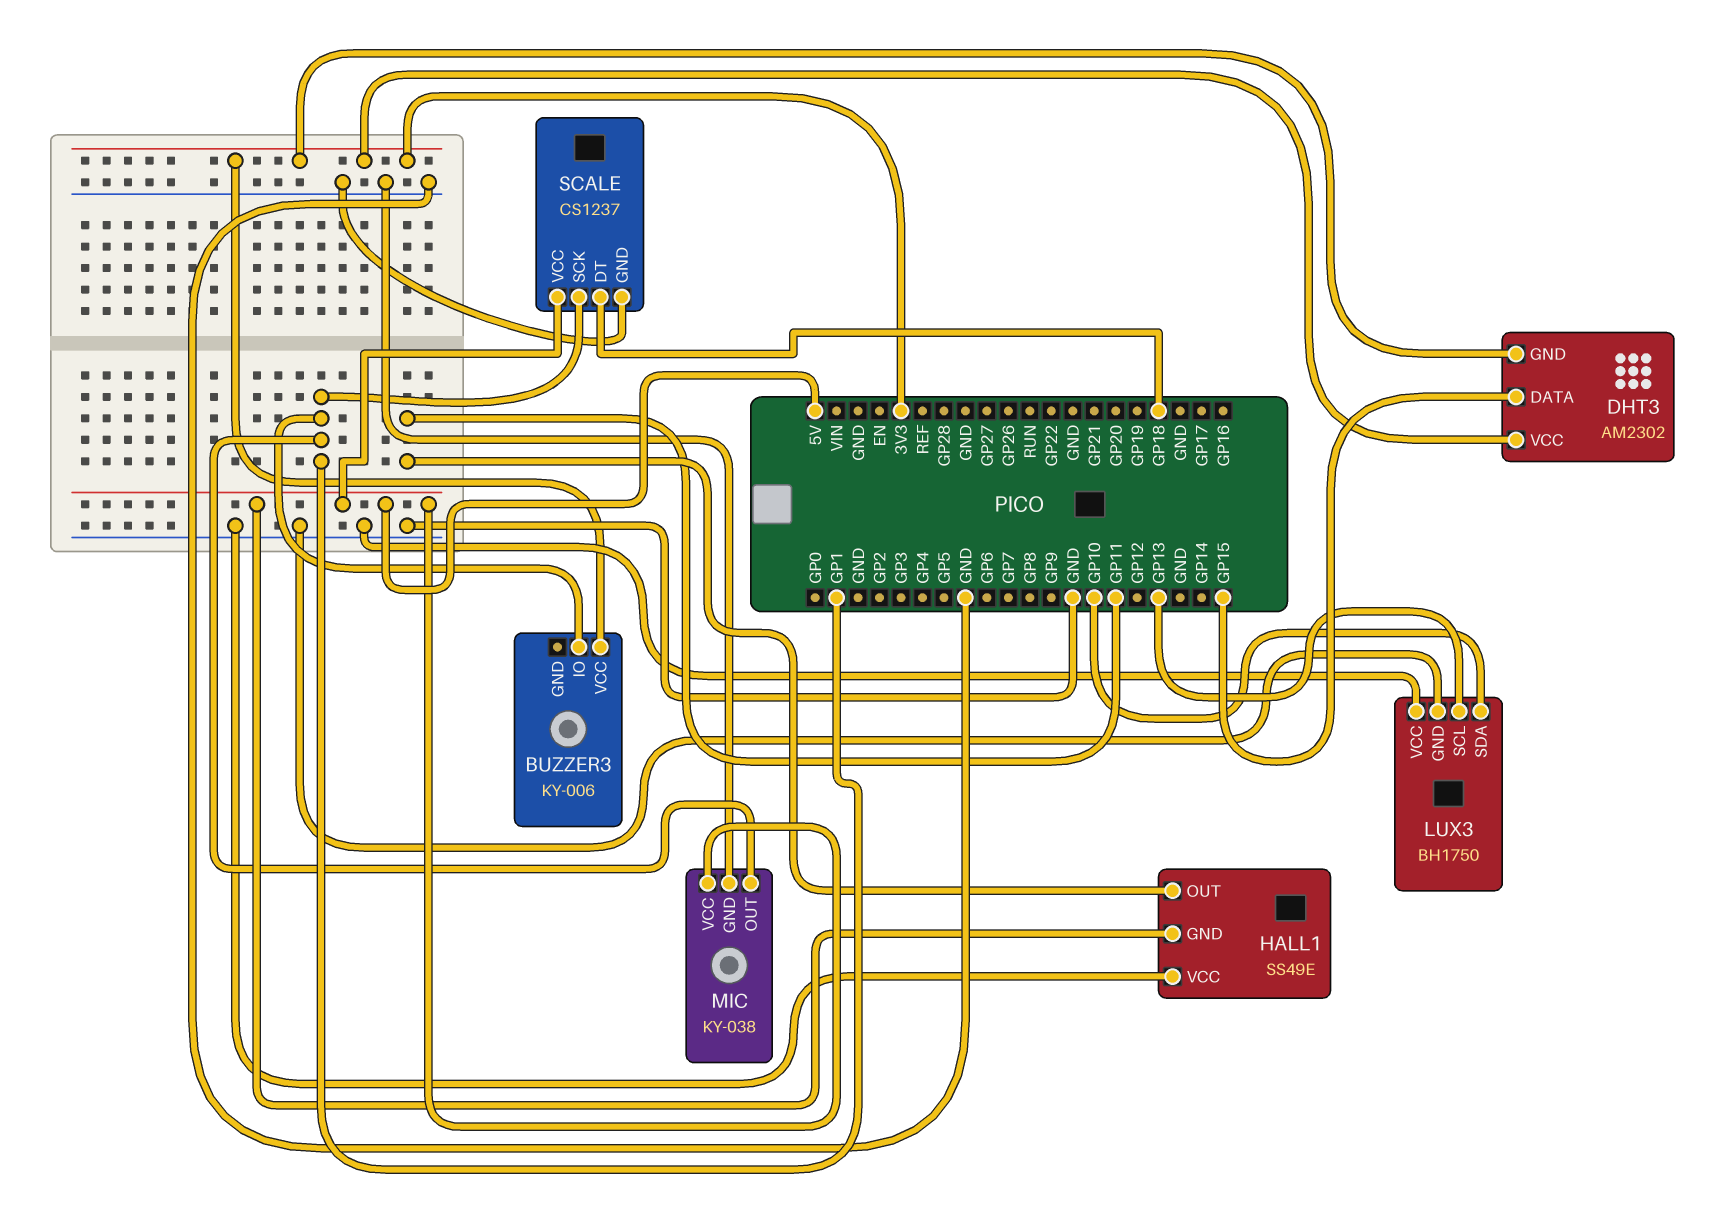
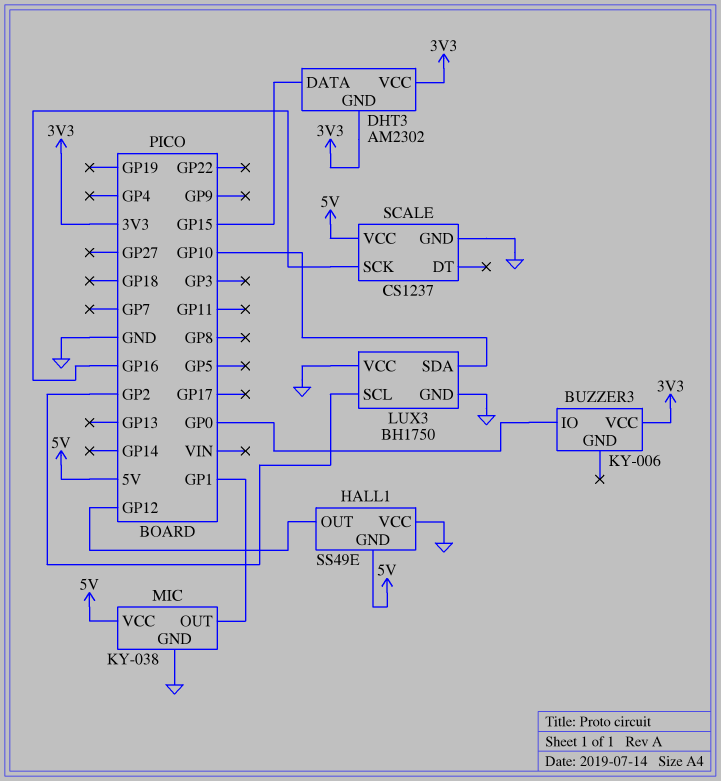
BUZZER3 pin IO: GP1 -> GP0
HALL1 pin OUT: GP11 -> GP12
LUX3 pin SCL: GP13 -> GP2
SCALE pin DT: GP18 -> none
SCALE pin SCK: GP1 -> GP16

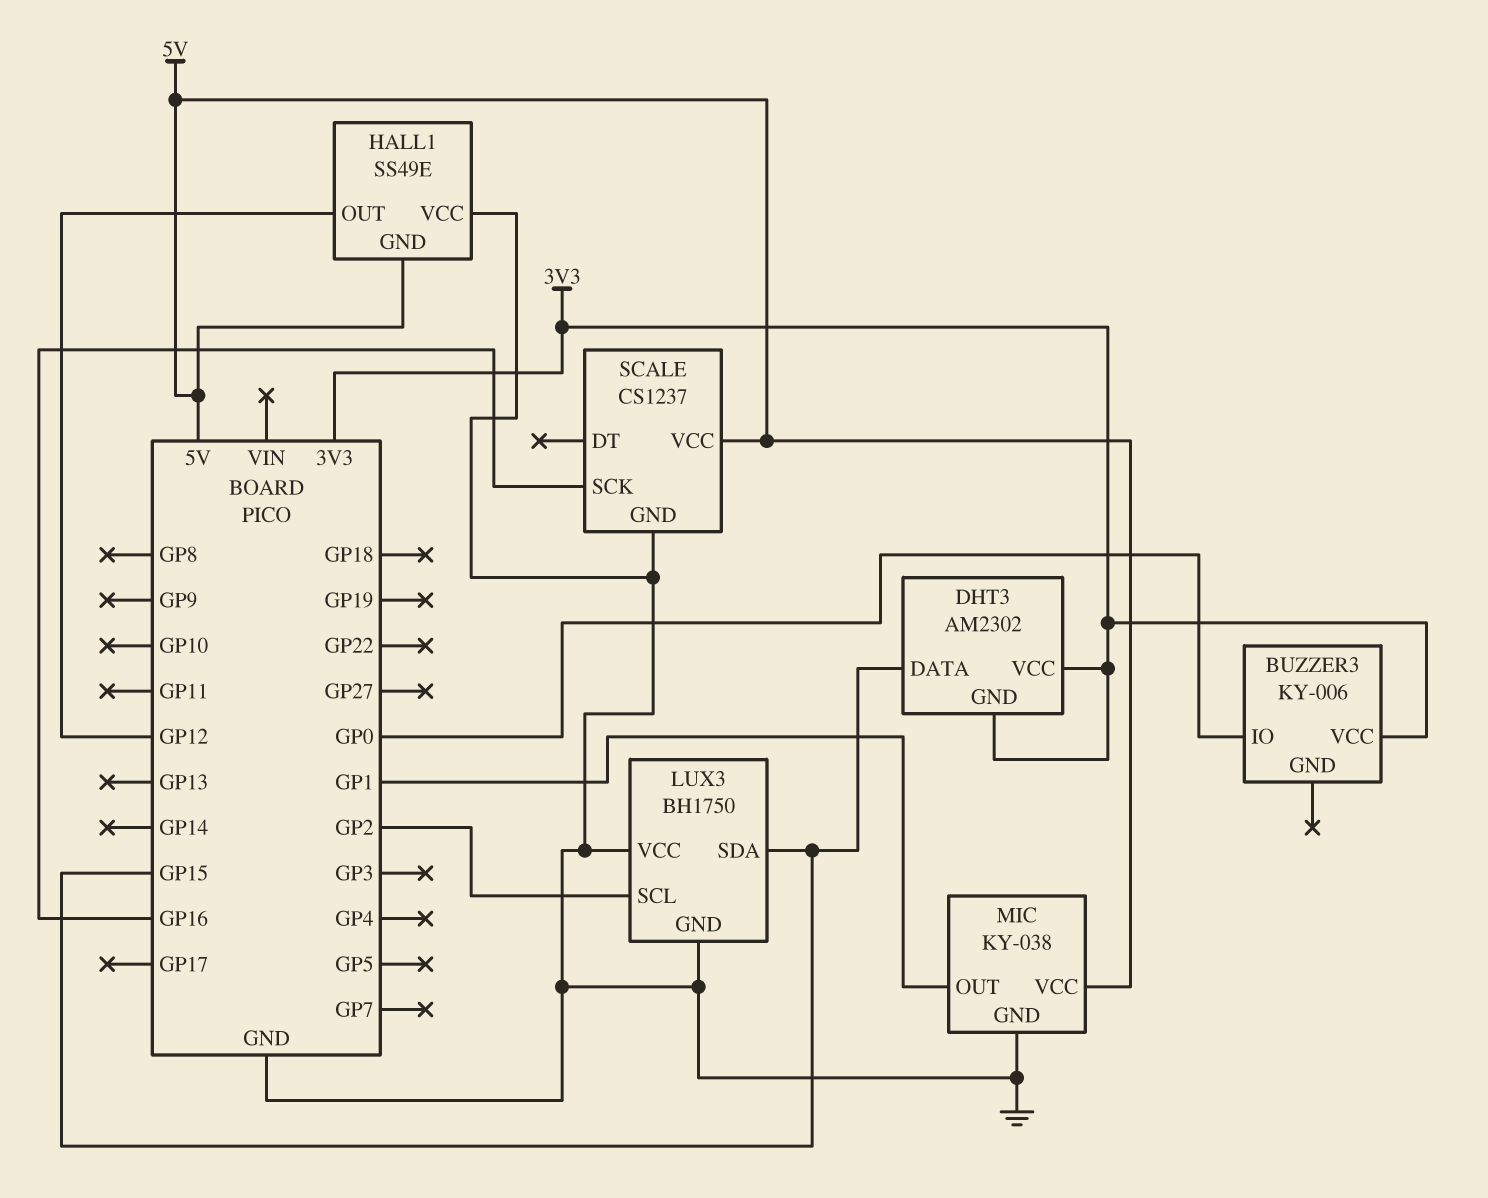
LUX3 pin SDA: GP10 -> GP15

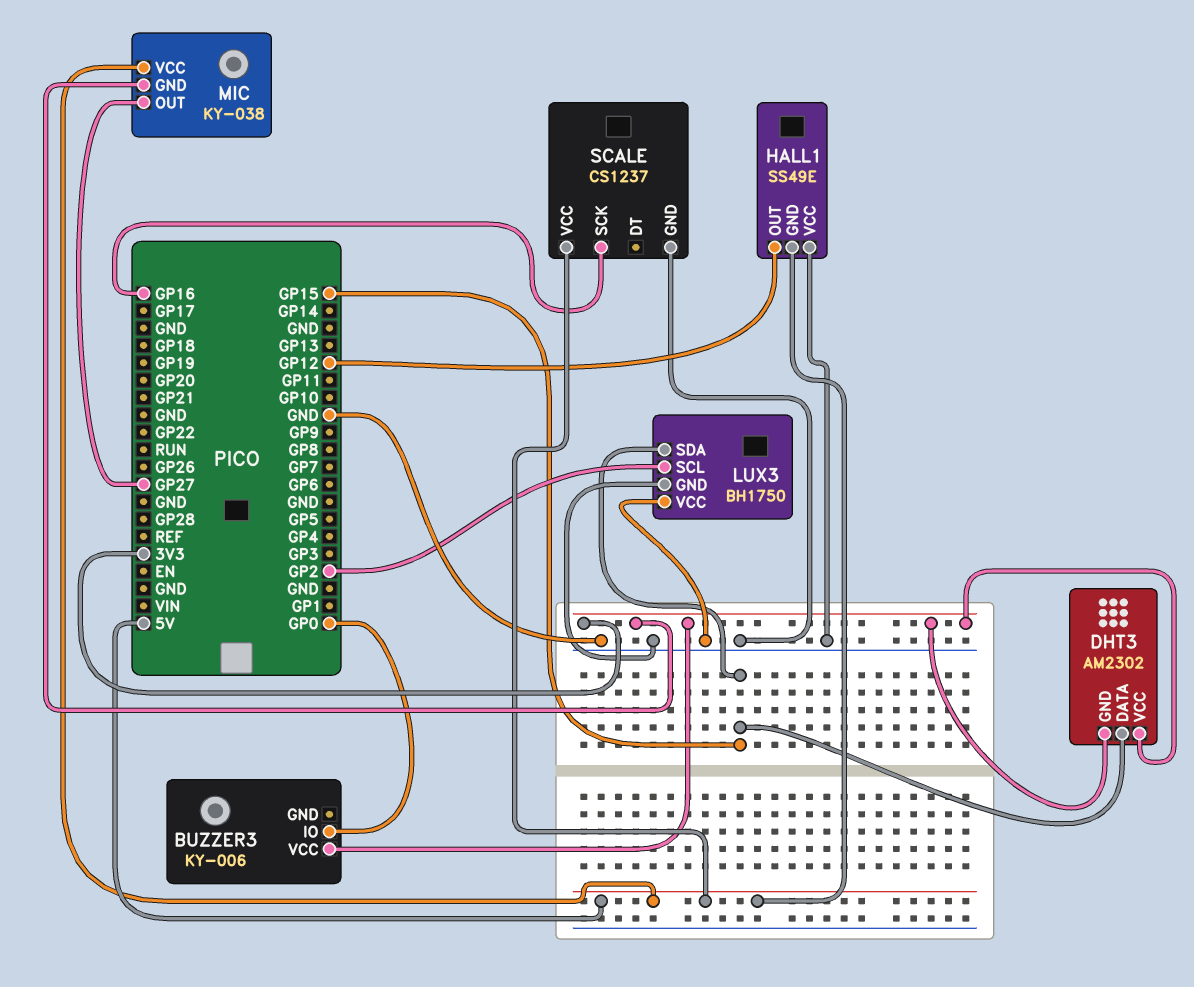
MIC pin GND: GND -> 3V3
MIC pin OUT: GP1 -> GP27

